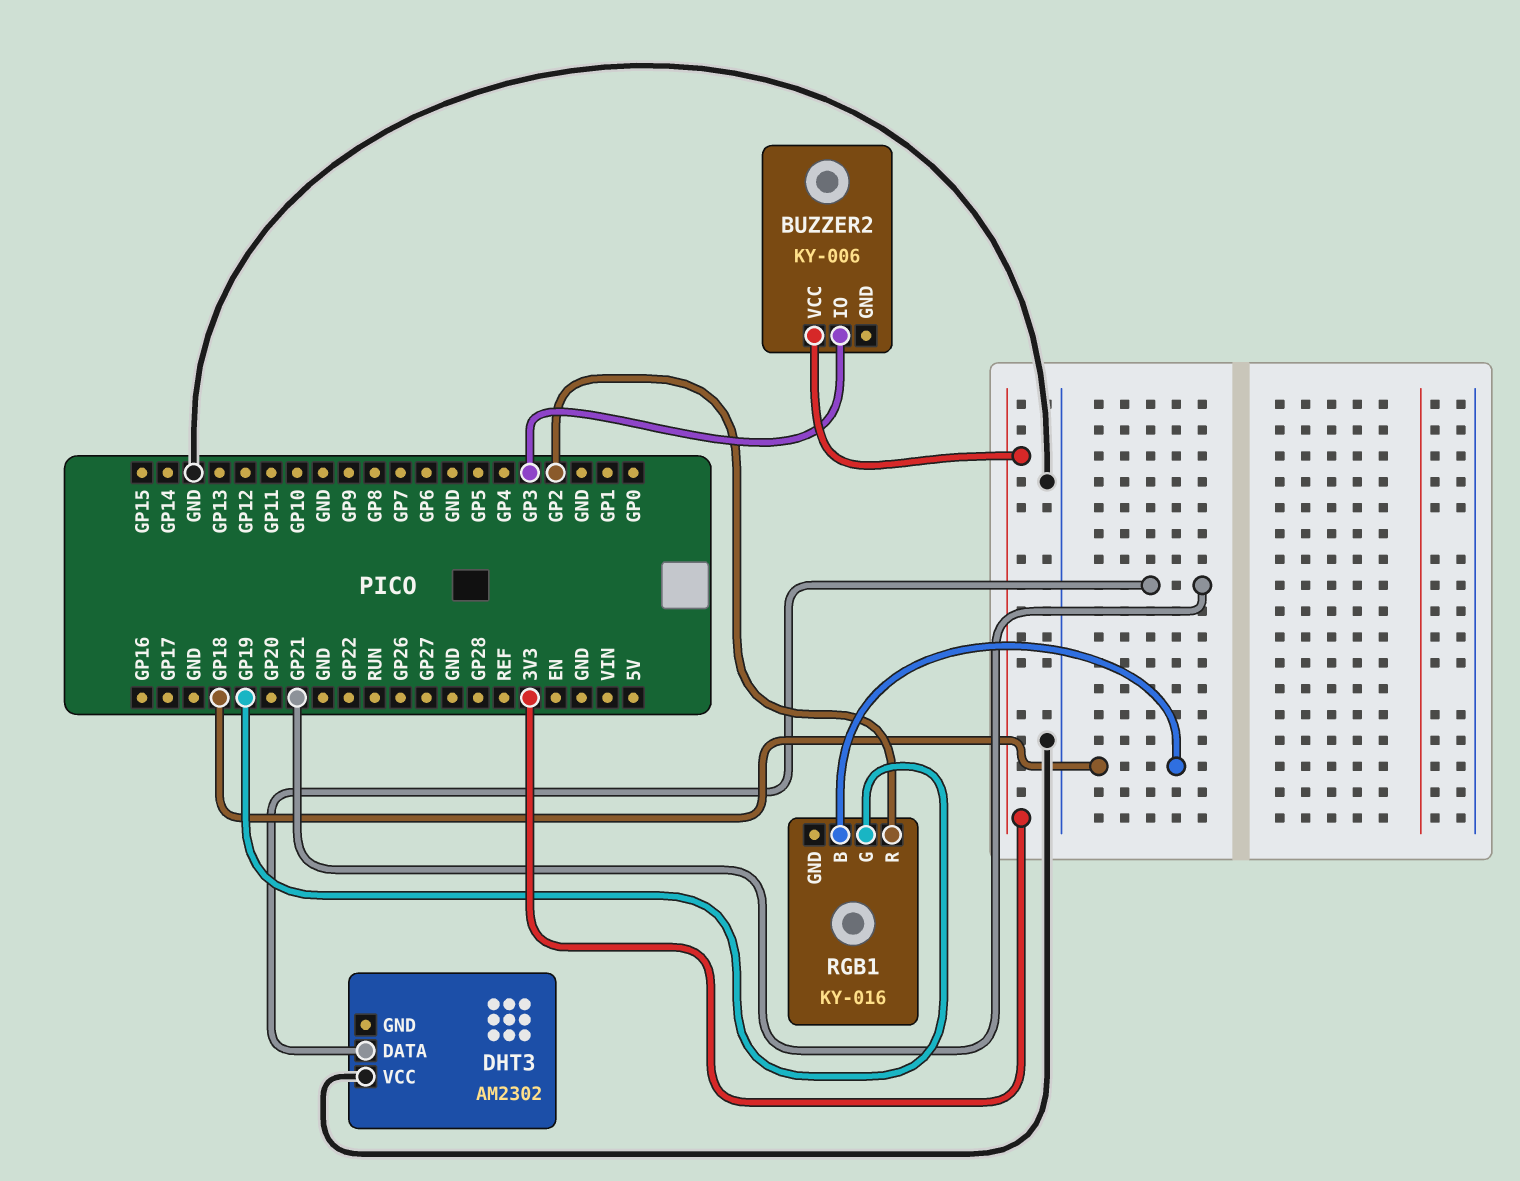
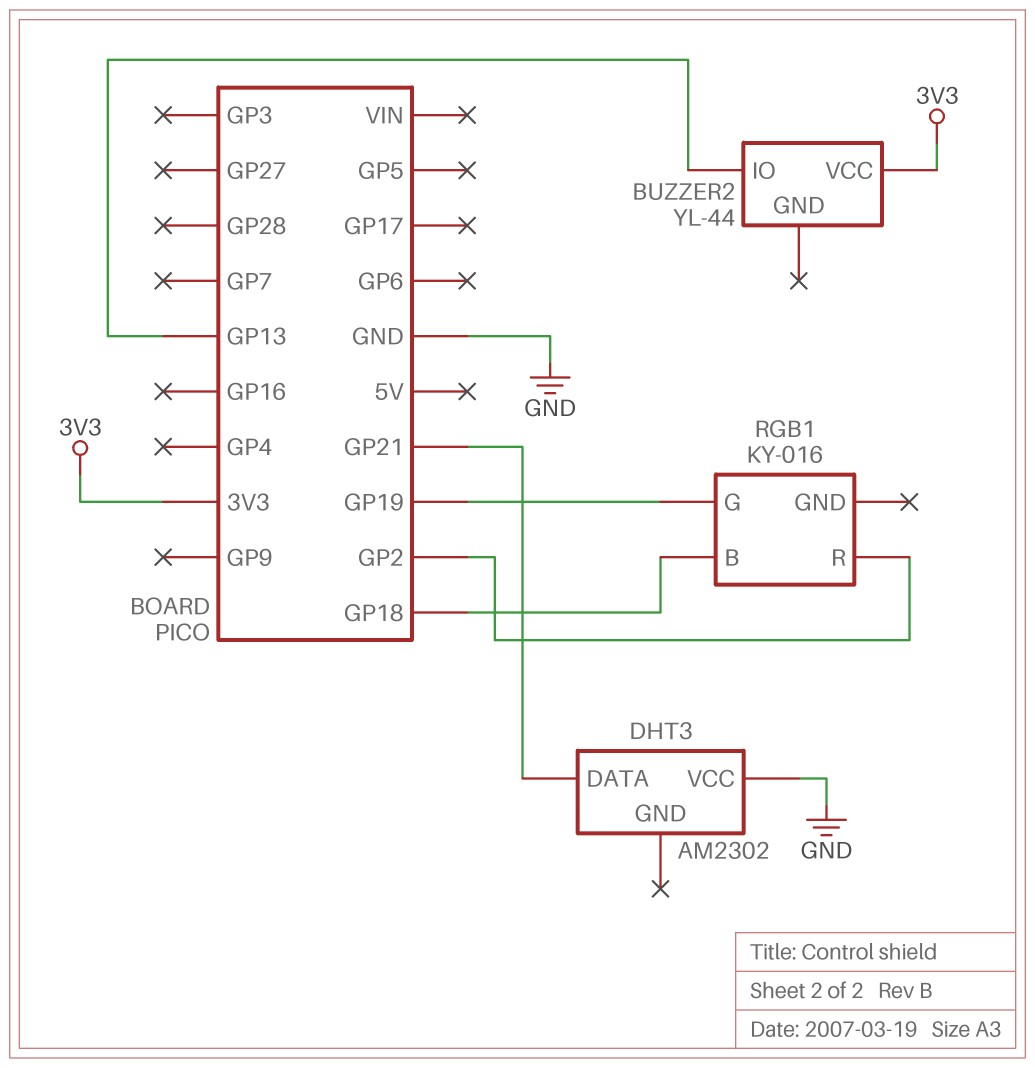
BUZZER2: KY-006 -> YL-44
BUZZER2 pin IO: GP3 -> GP13

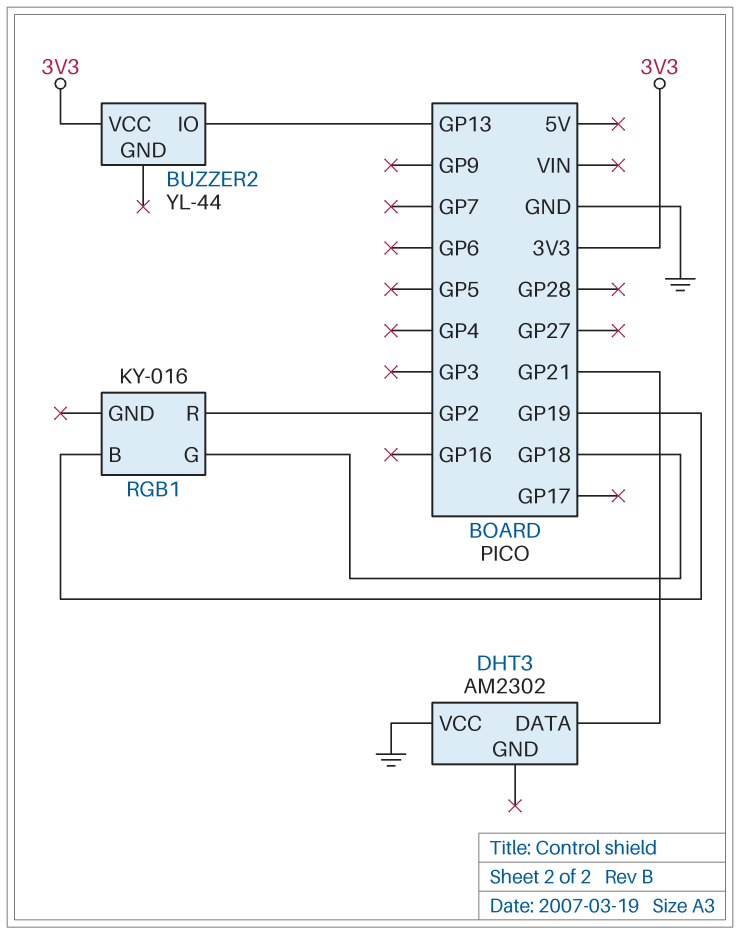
RGB1 pin B: GP18 -> GP19
RGB1 pin G: GP19 -> GP18

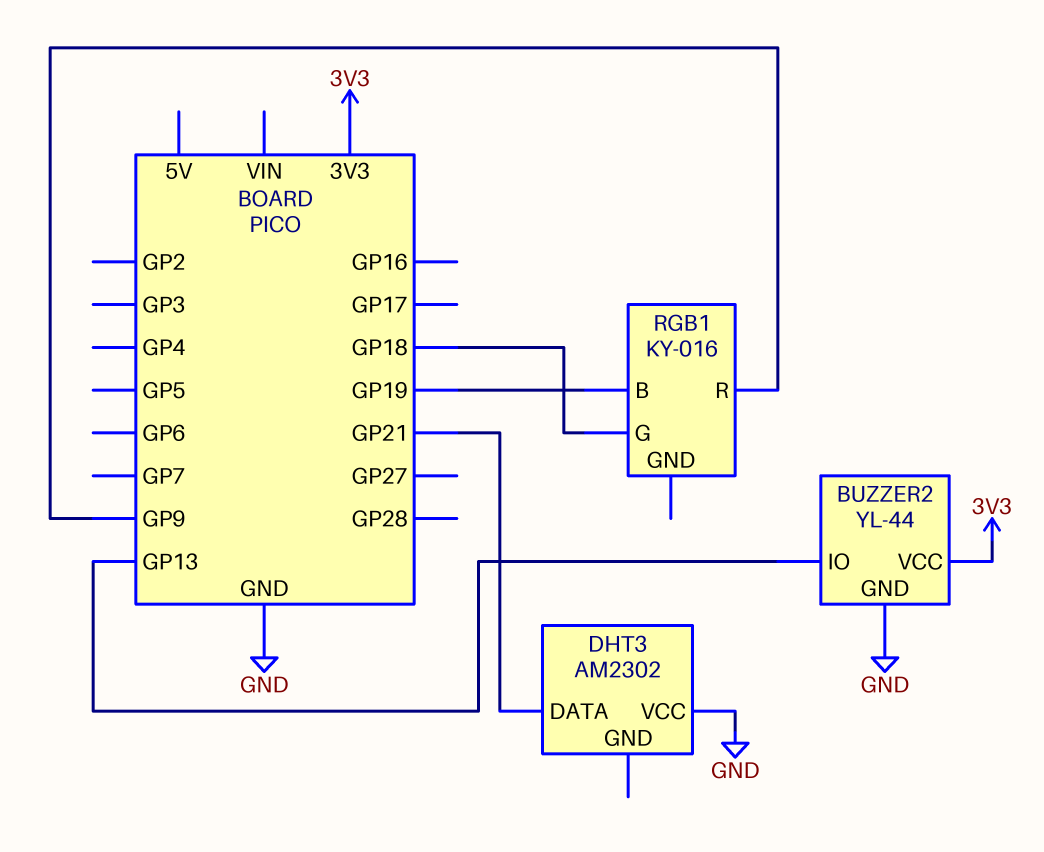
BUZZER2 pin GND: none -> GND
RGB1 pin R: GP2 -> GP9

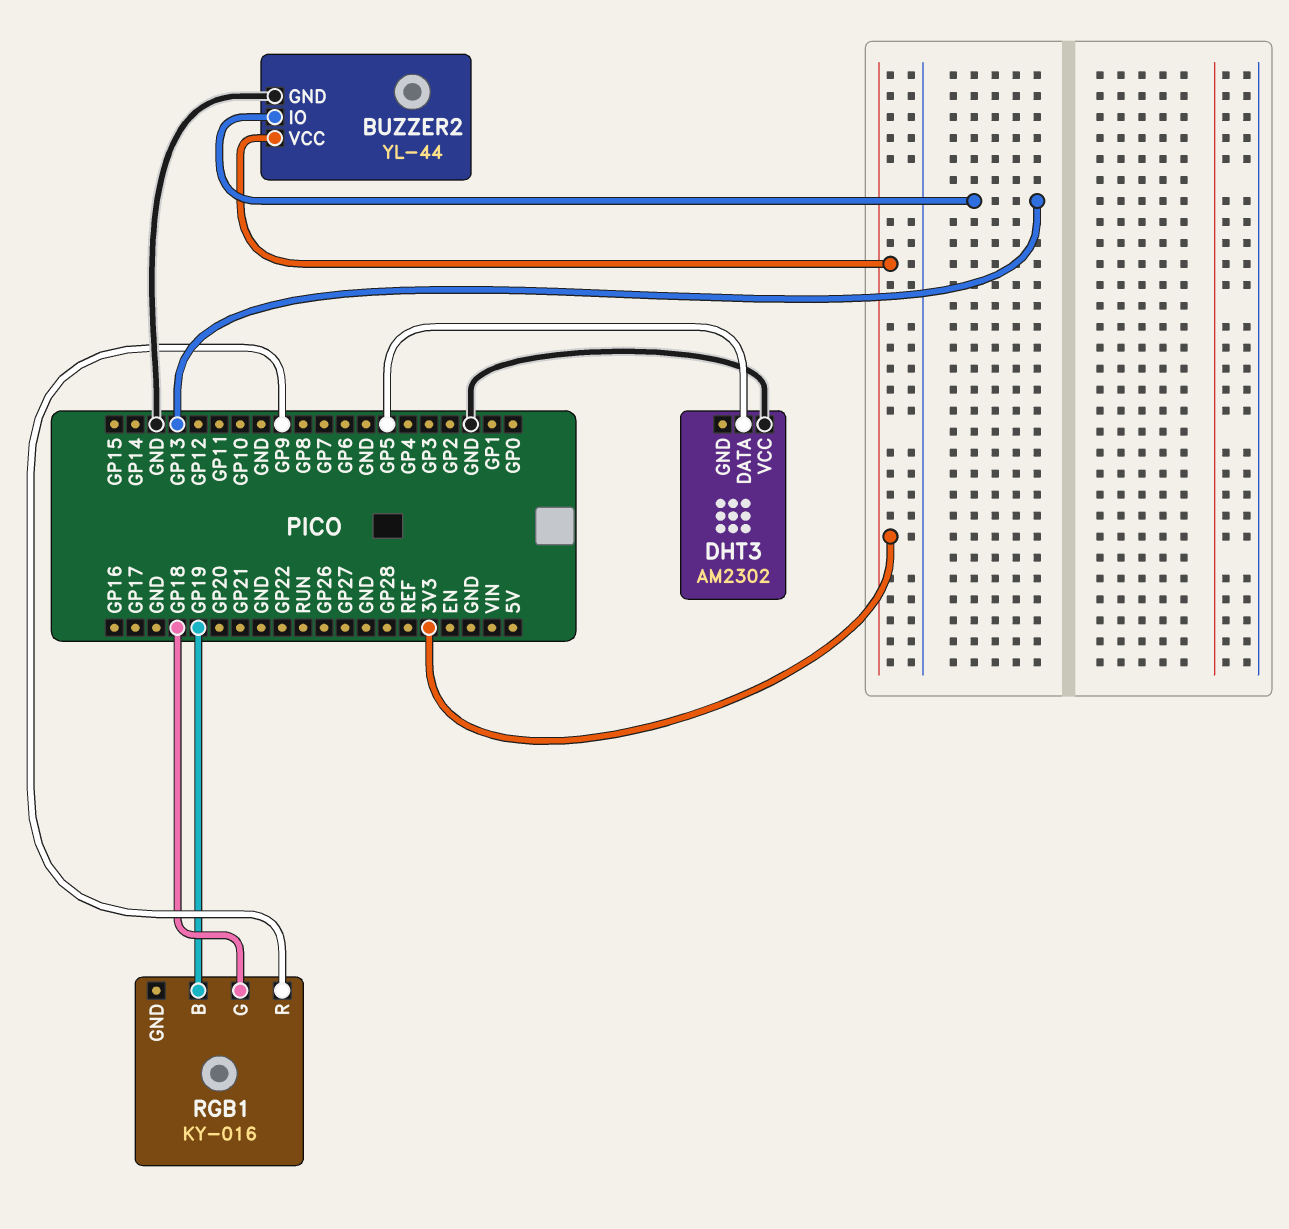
DHT3 pin DATA: GP21 -> GP5

